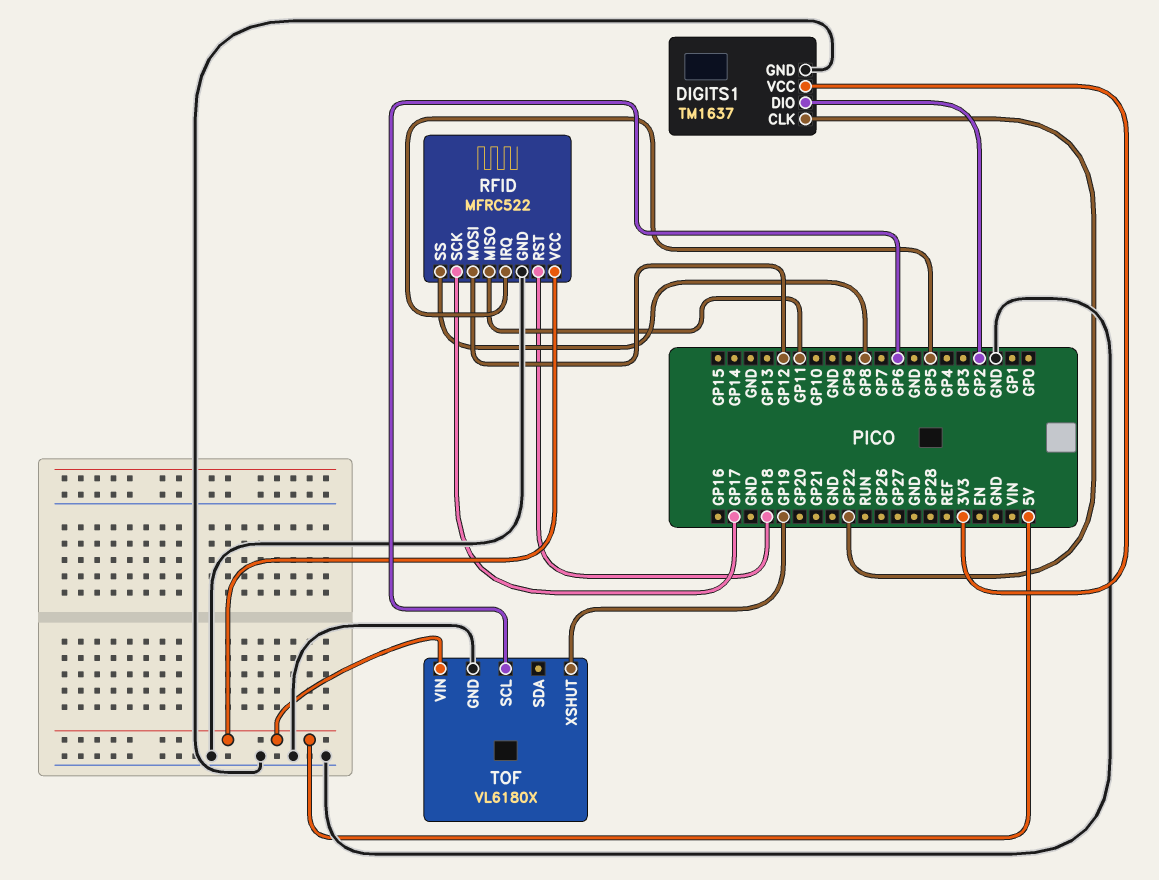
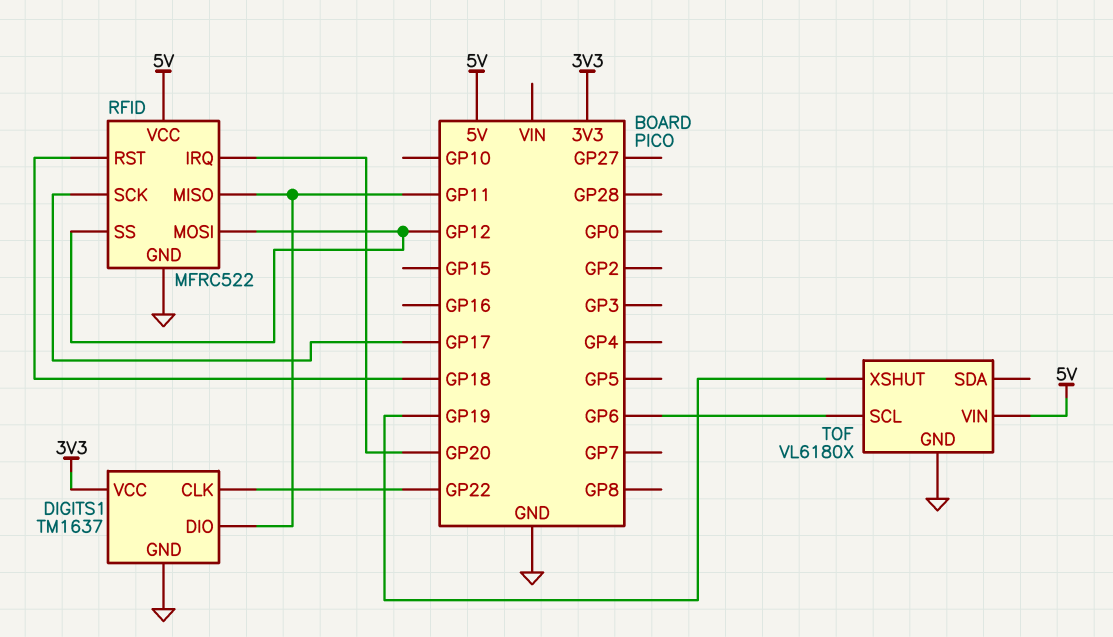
DIGITS1 pin DIO: GP2 -> GP11
RFID pin IRQ: GP5 -> GP20
RFID pin SS: GP8 -> GP12

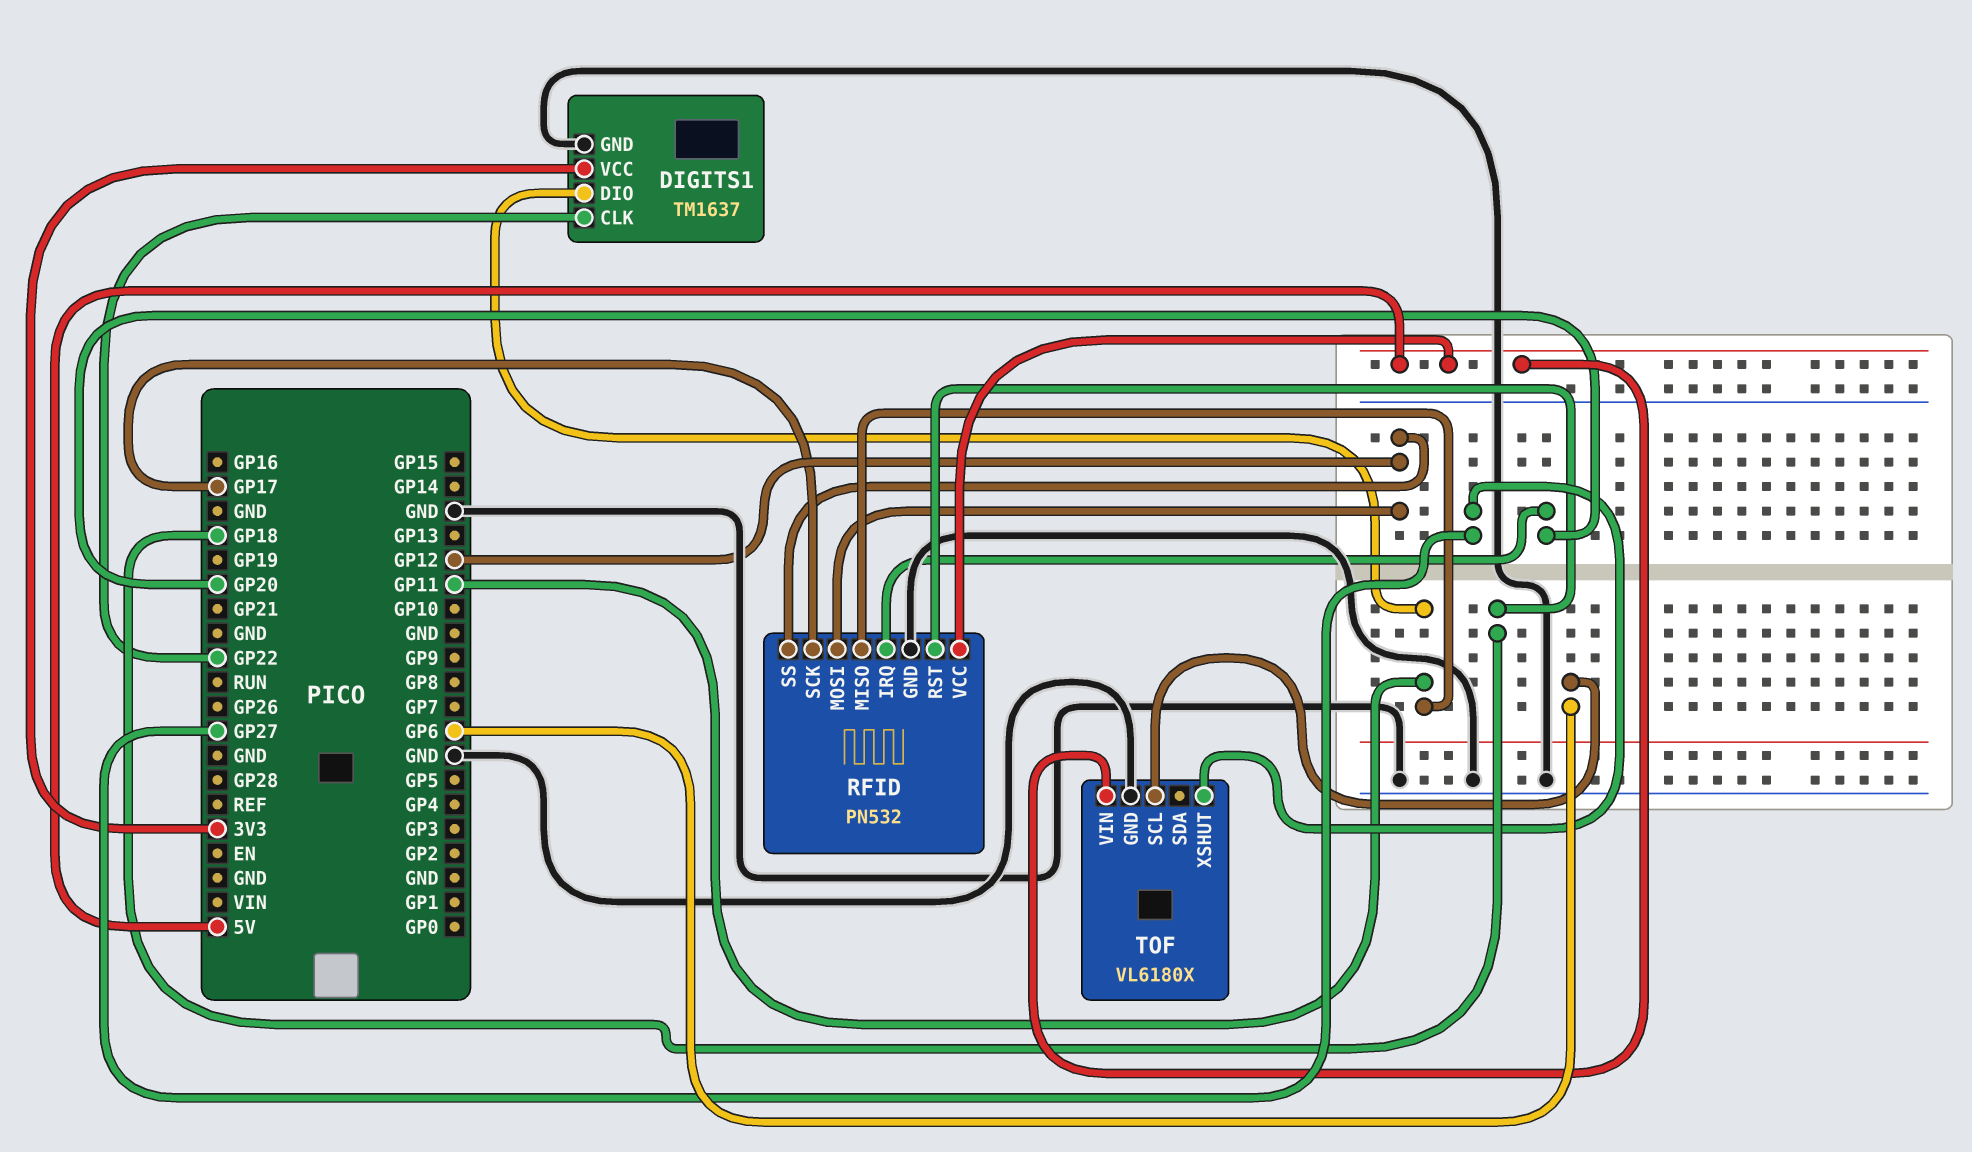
RFID: MFRC522 -> PN532
TOF pin XSHUT: GP19 -> GP27

